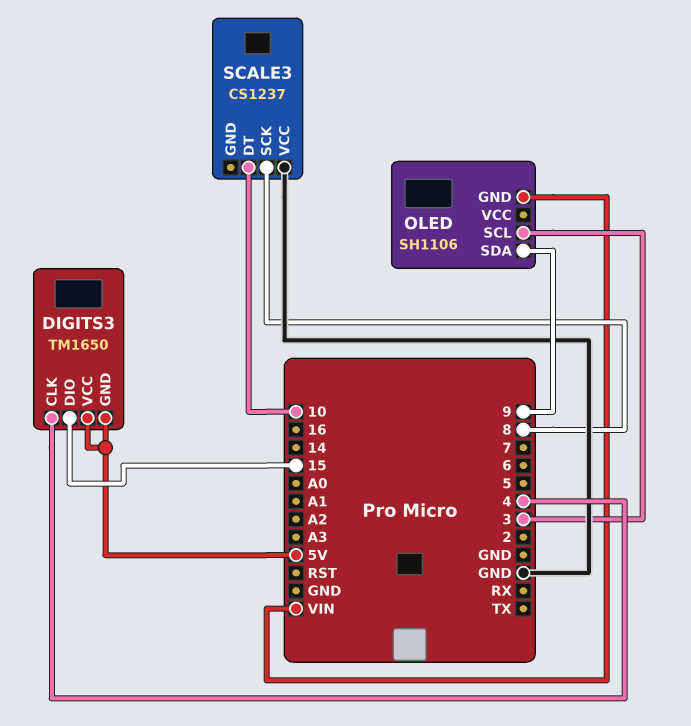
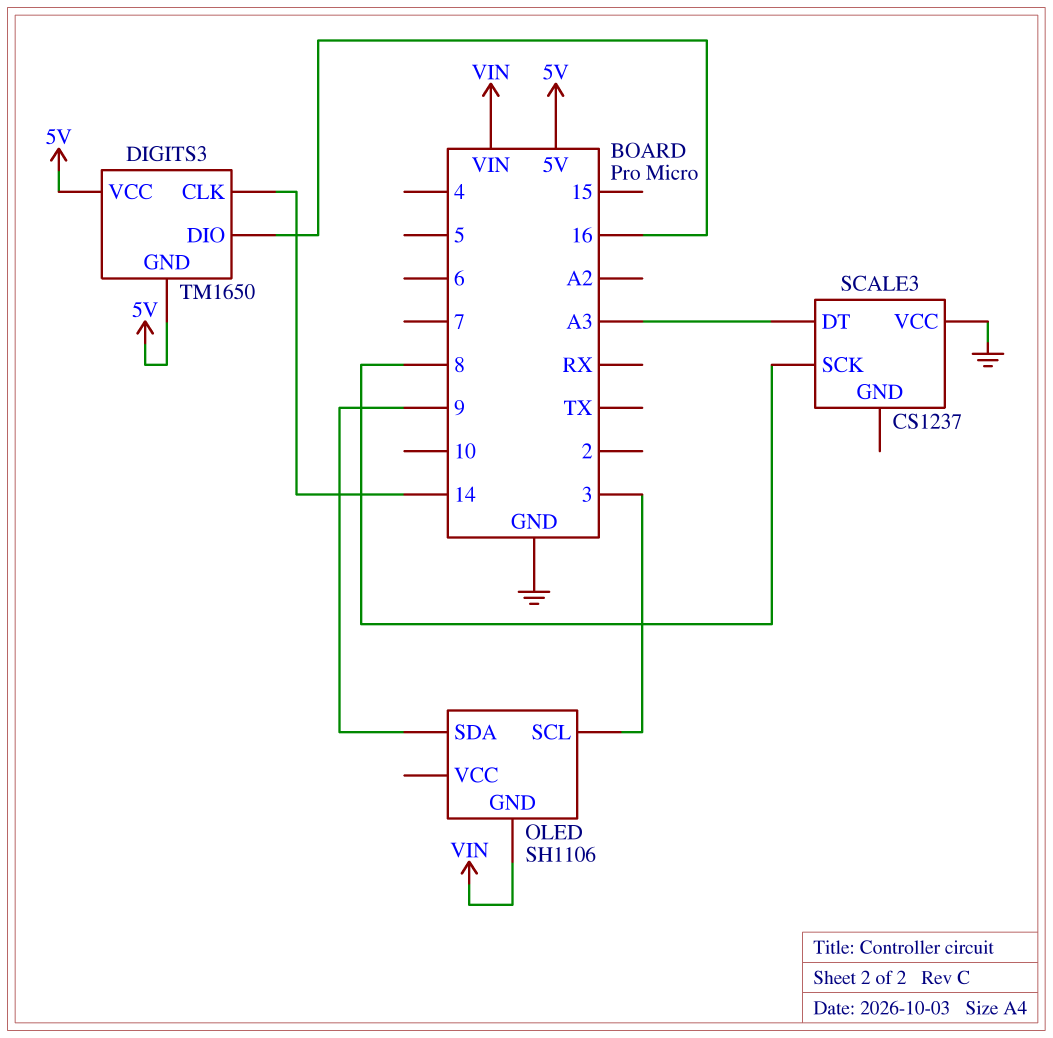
DIGITS3 pin CLK: 4 -> 14
DIGITS3 pin DIO: 15 -> 16
SCALE3 pin DT: 10 -> A3

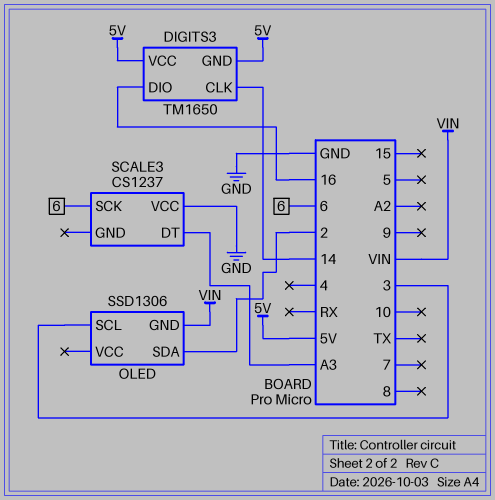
OLED: SH1106 -> SSD1306
OLED pin SDA: 9 -> 2
SCALE3 pin SCK: 8 -> 6

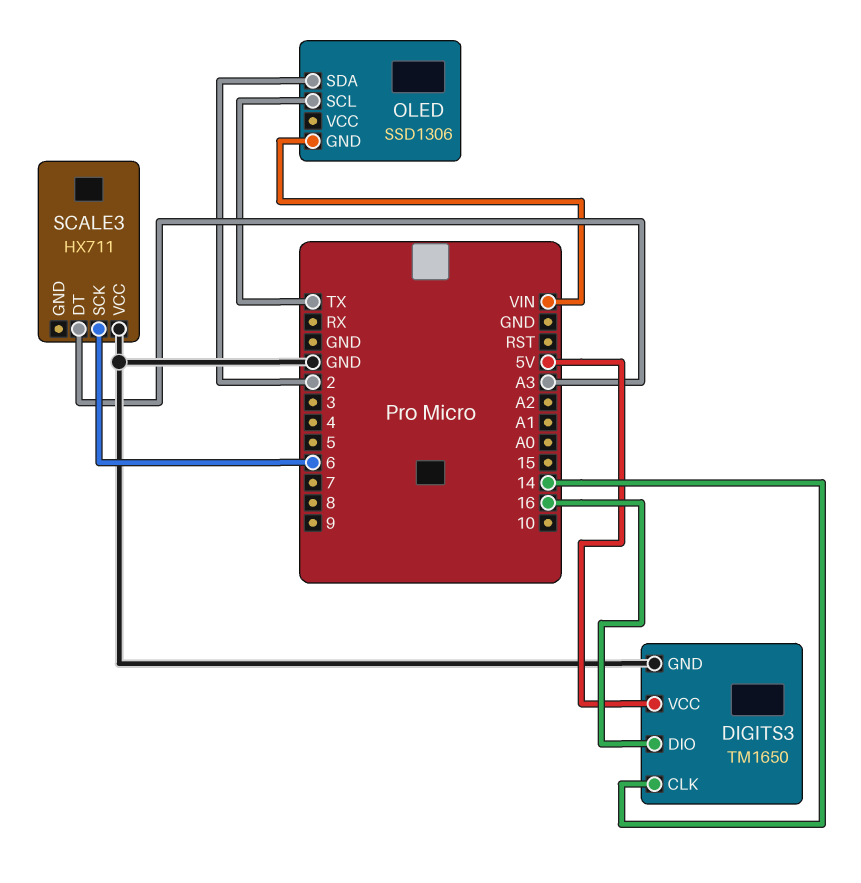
DIGITS3 pin GND: 5V -> GND
OLED pin SCL: 3 -> TX
SCALE3: CS1237 -> HX711

